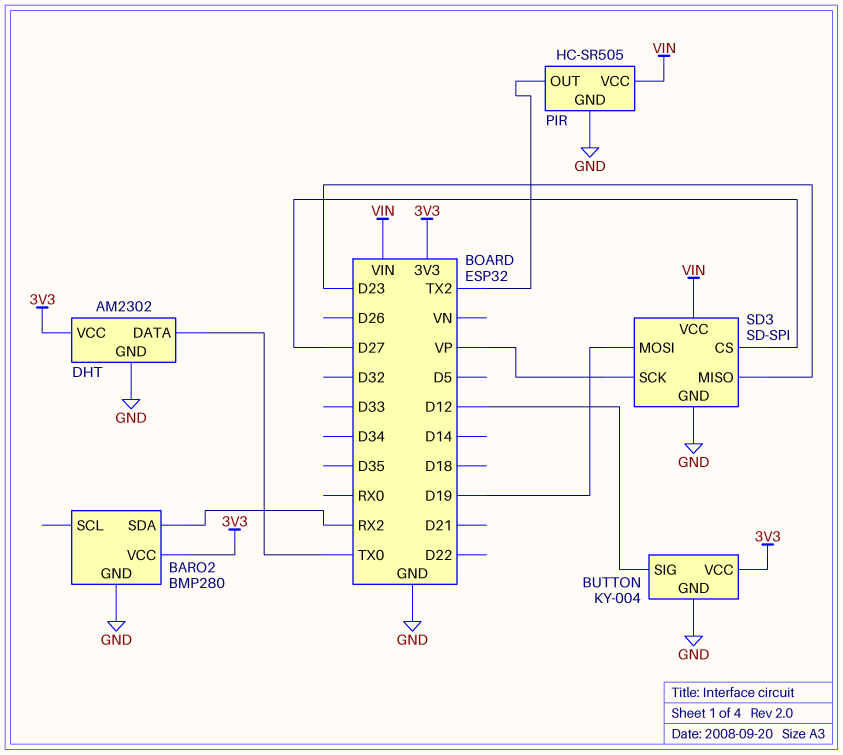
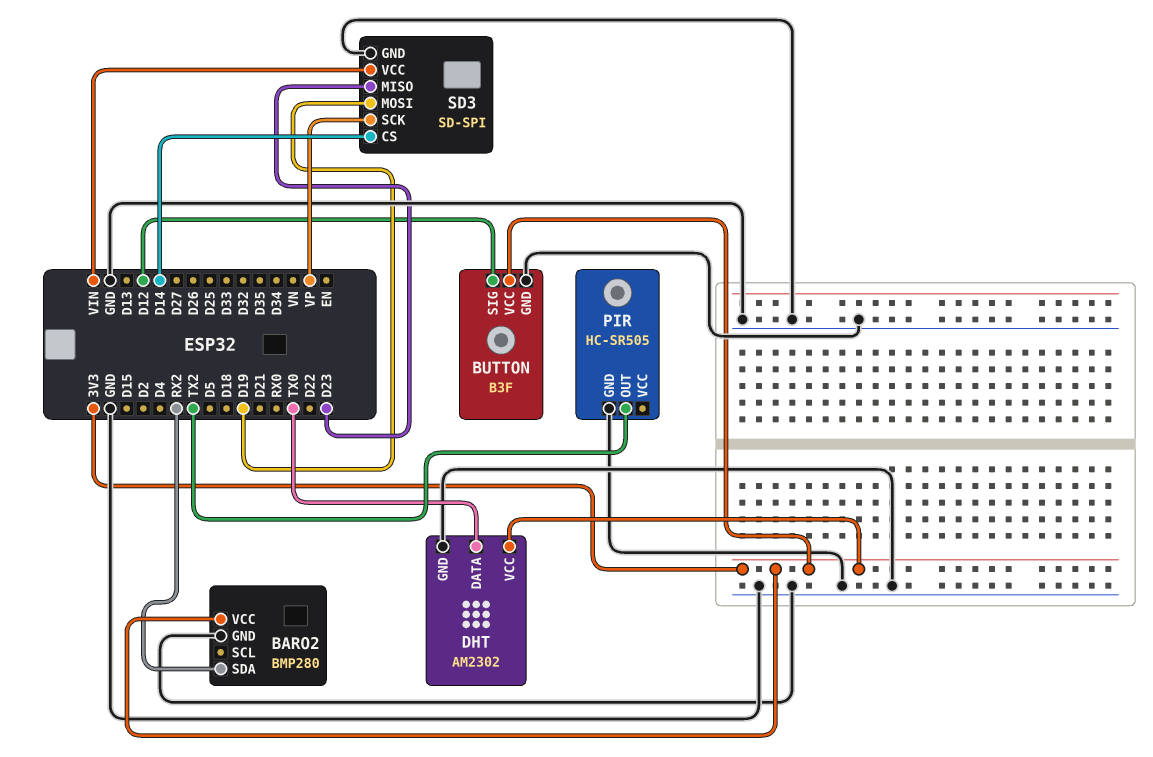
BUTTON: KY-004 -> B3F
PIR pin VCC: VIN -> none
SD3 pin CS: D27 -> D14

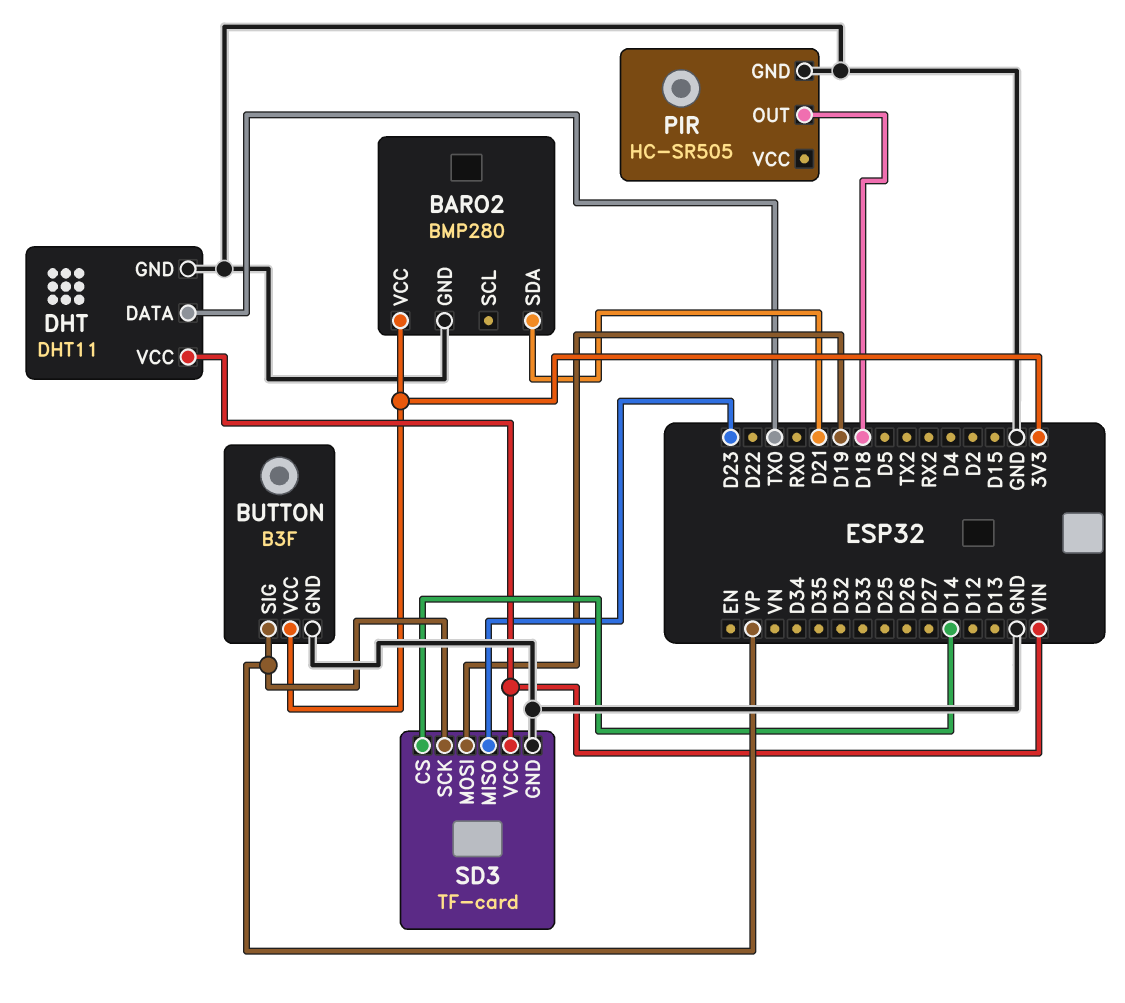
BARO2 pin SDA: RX2 -> D21
BUTTON pin SIG: D12 -> VP
DHT: AM2302 -> DHT11
DHT pin VCC: 3V3 -> VIN
PIR pin OUT: TX2 -> D18
SD3: SD-SPI -> TF-card

